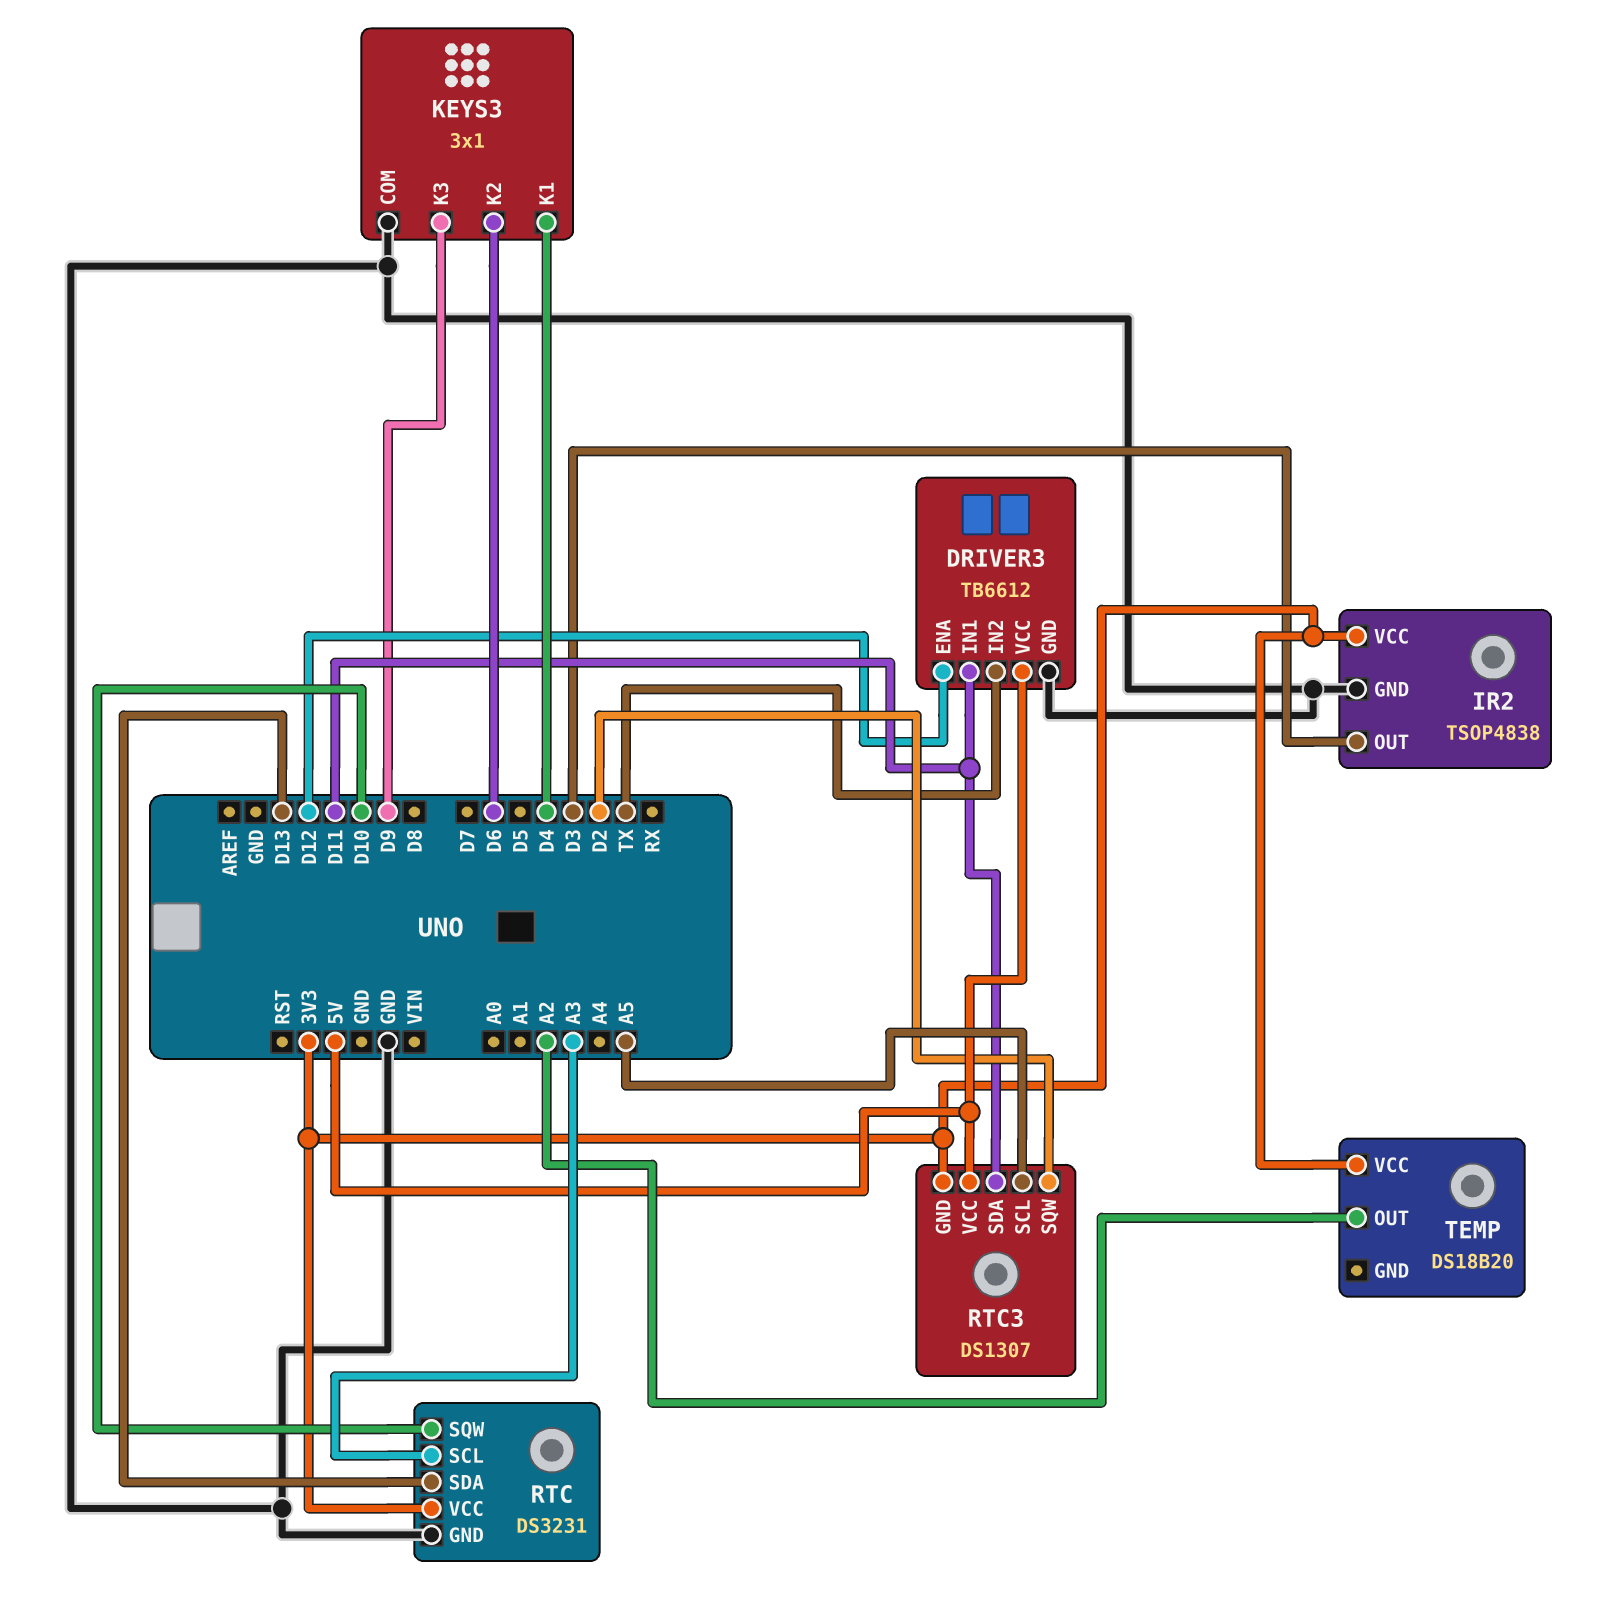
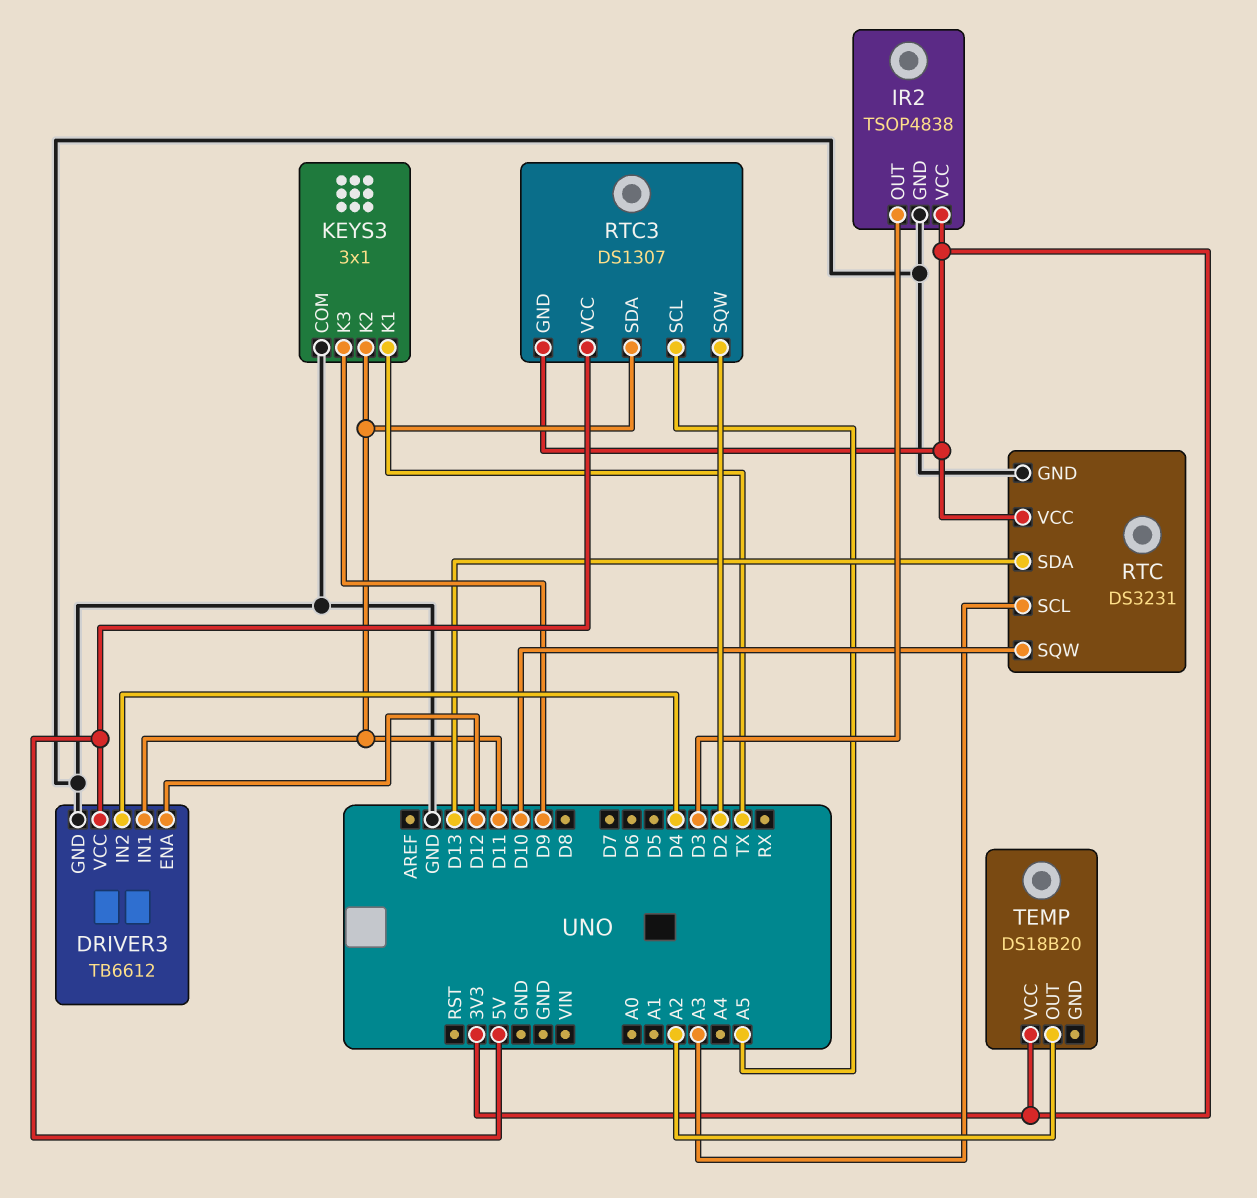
DRIVER3 pin IN2: TX -> D4
KEYS3 pin K1: D4 -> TX
KEYS3 pin K2: D6 -> D11

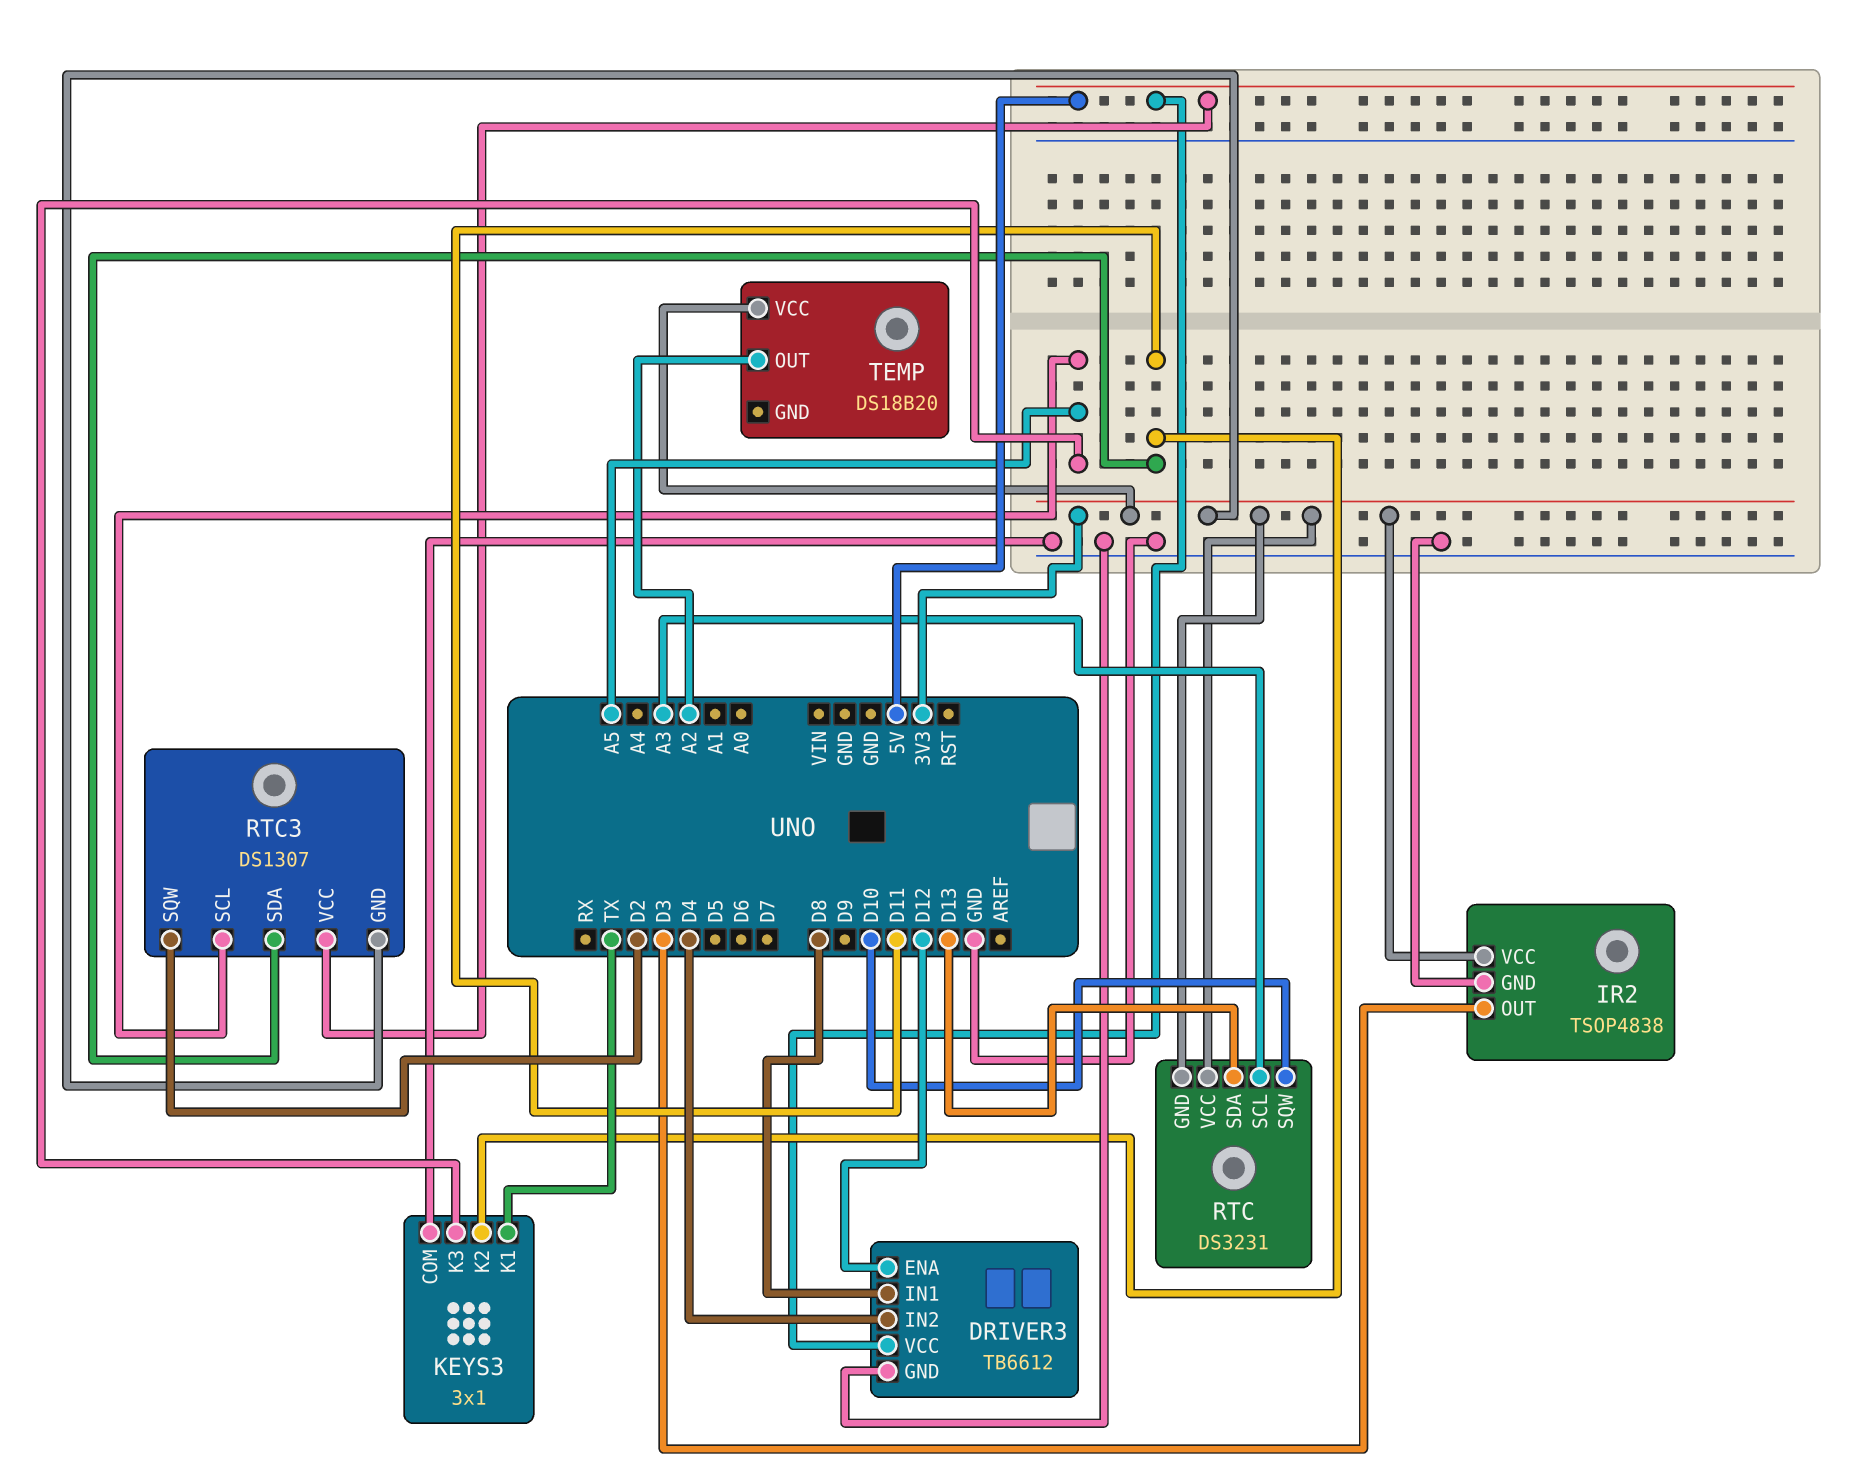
DRIVER3 pin IN1: D11 -> D8
KEYS3 pin K3: D9 -> A5
RTC pin GND: GND -> 3V3

